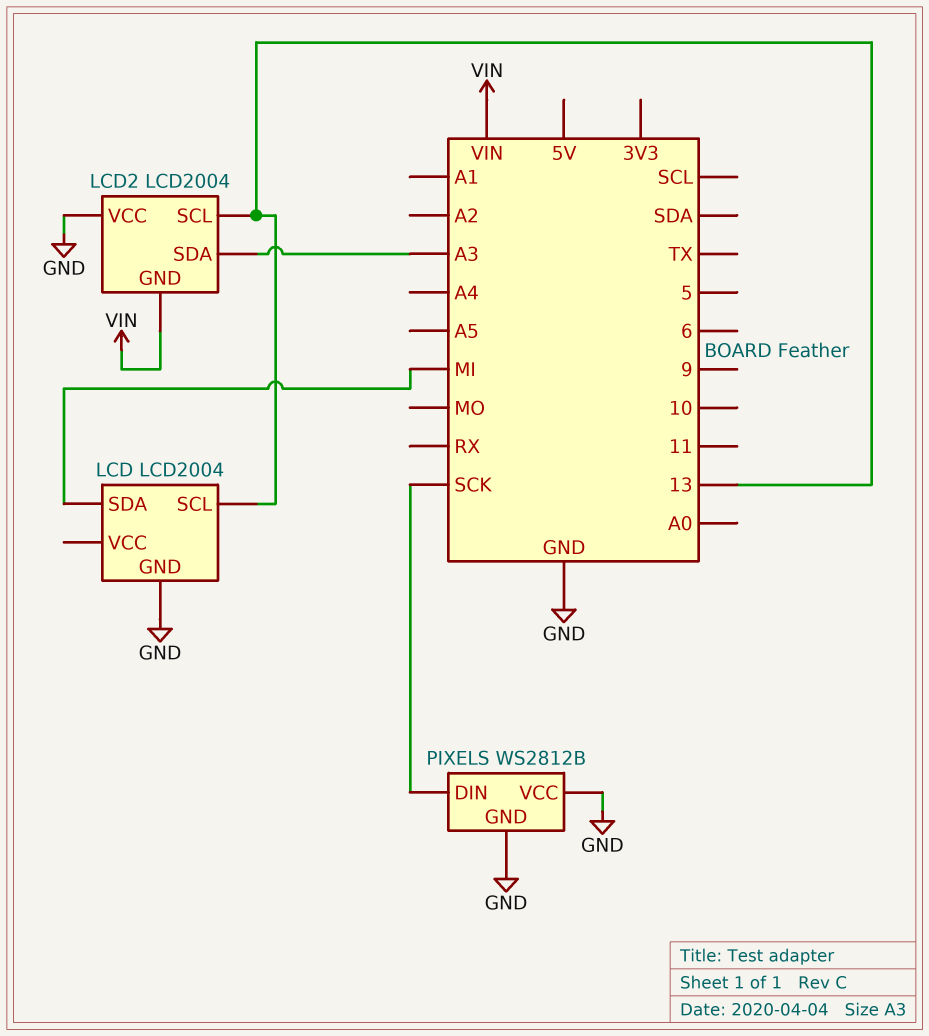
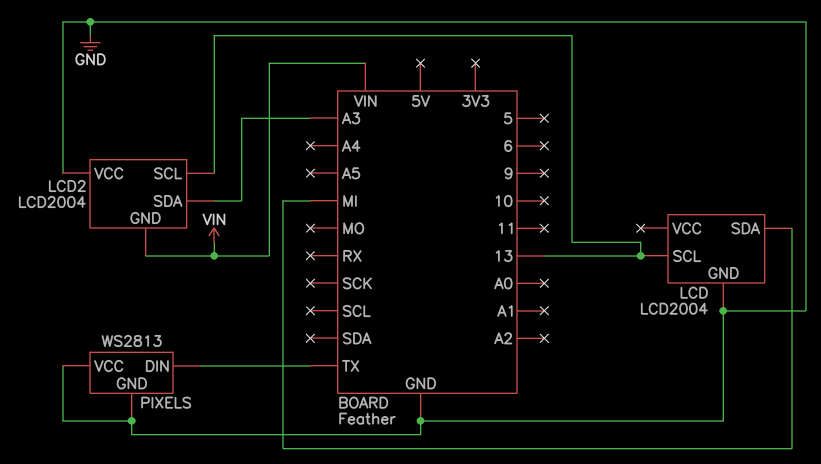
PIXELS: WS2812B -> WS2813
PIXELS pin DIN: SCK -> TX

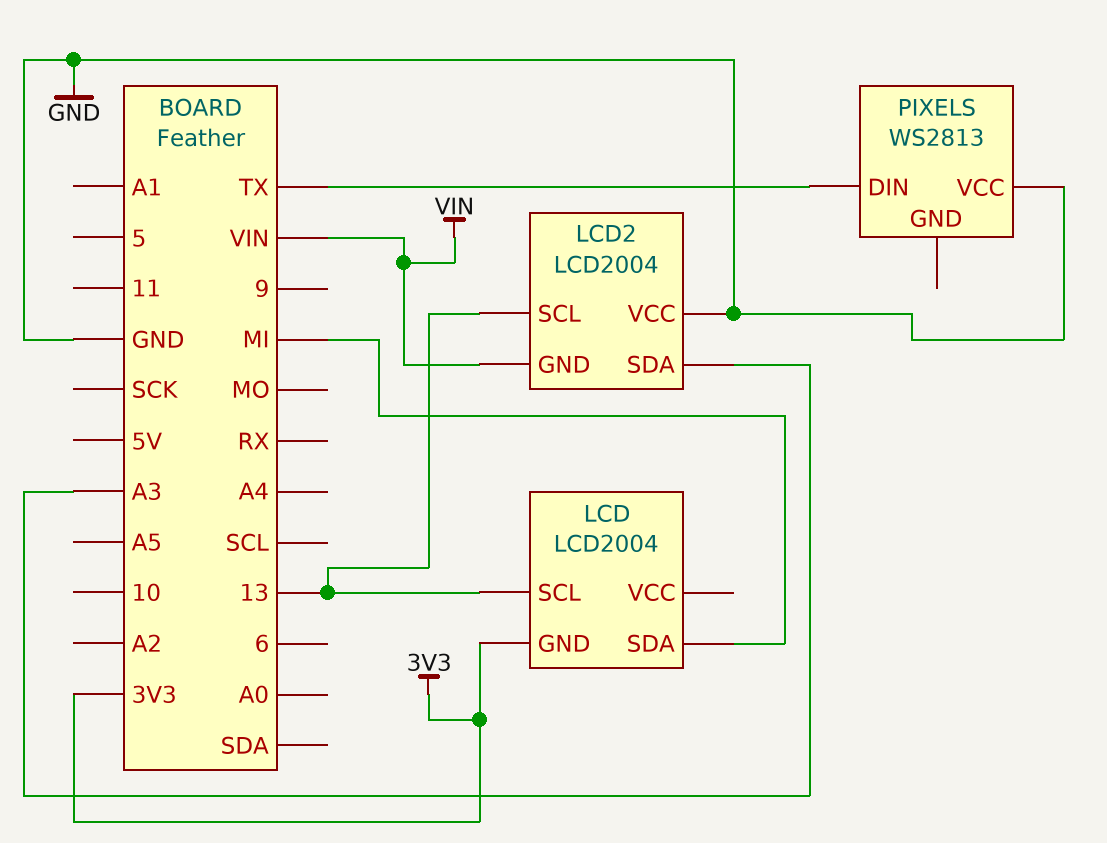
LCD pin GND: GND -> 3V3
PIXELS pin GND: GND -> none

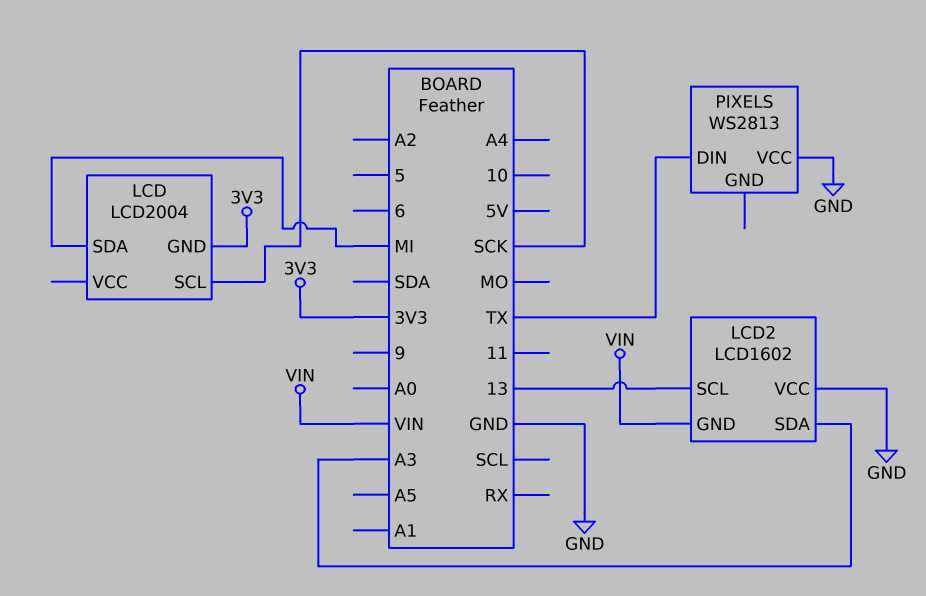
LCD pin SCL: 13 -> SCK
LCD2: LCD2004 -> LCD1602

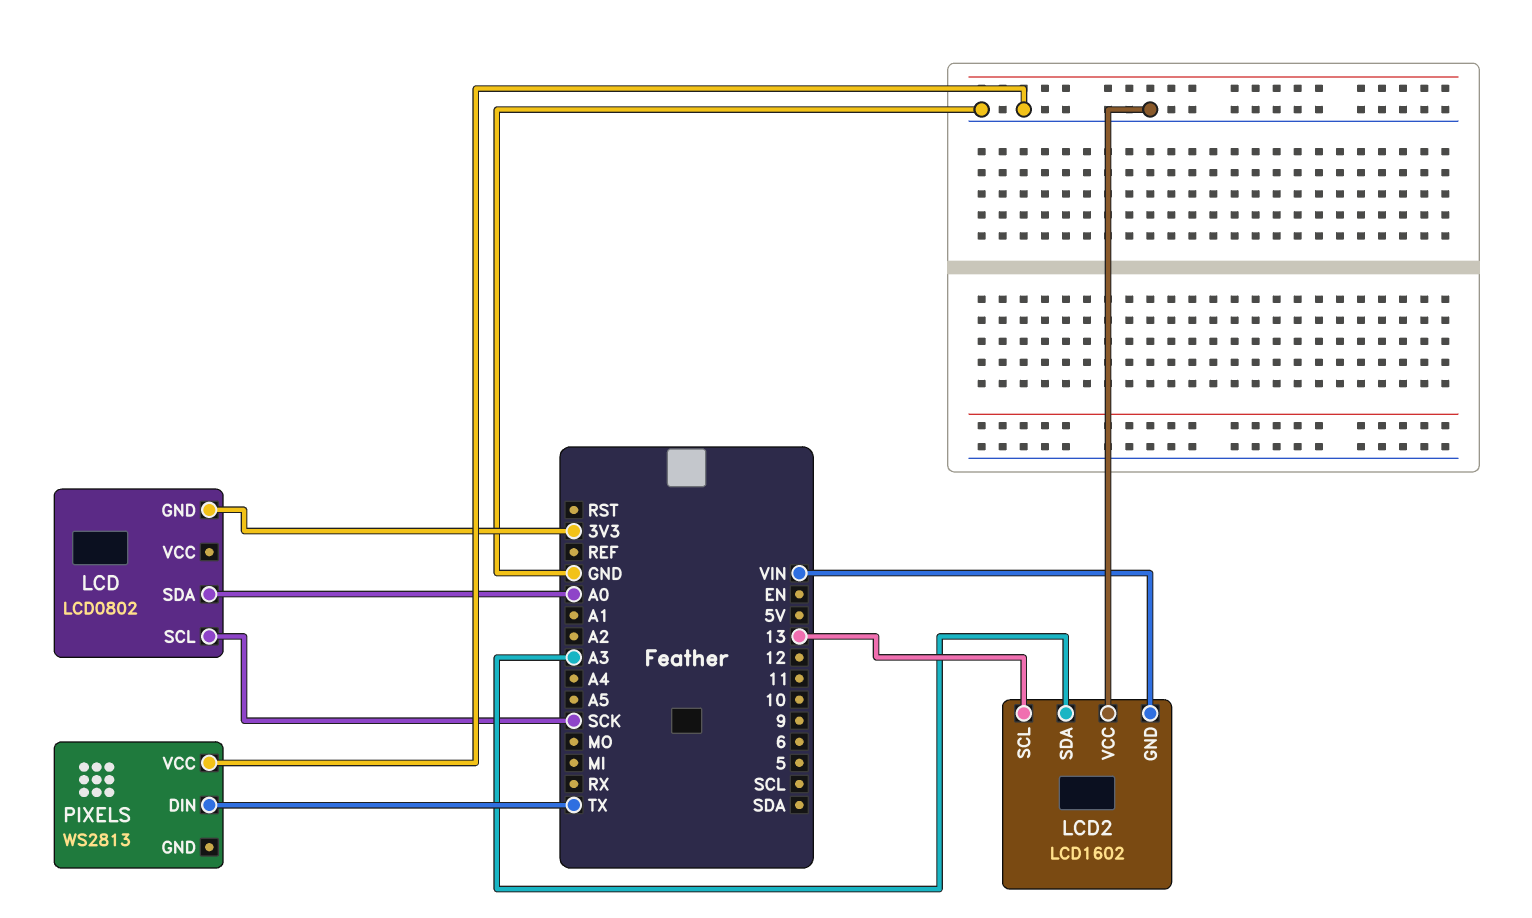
LCD: LCD2004 -> LCD0802
LCD pin SDA: MI -> A0

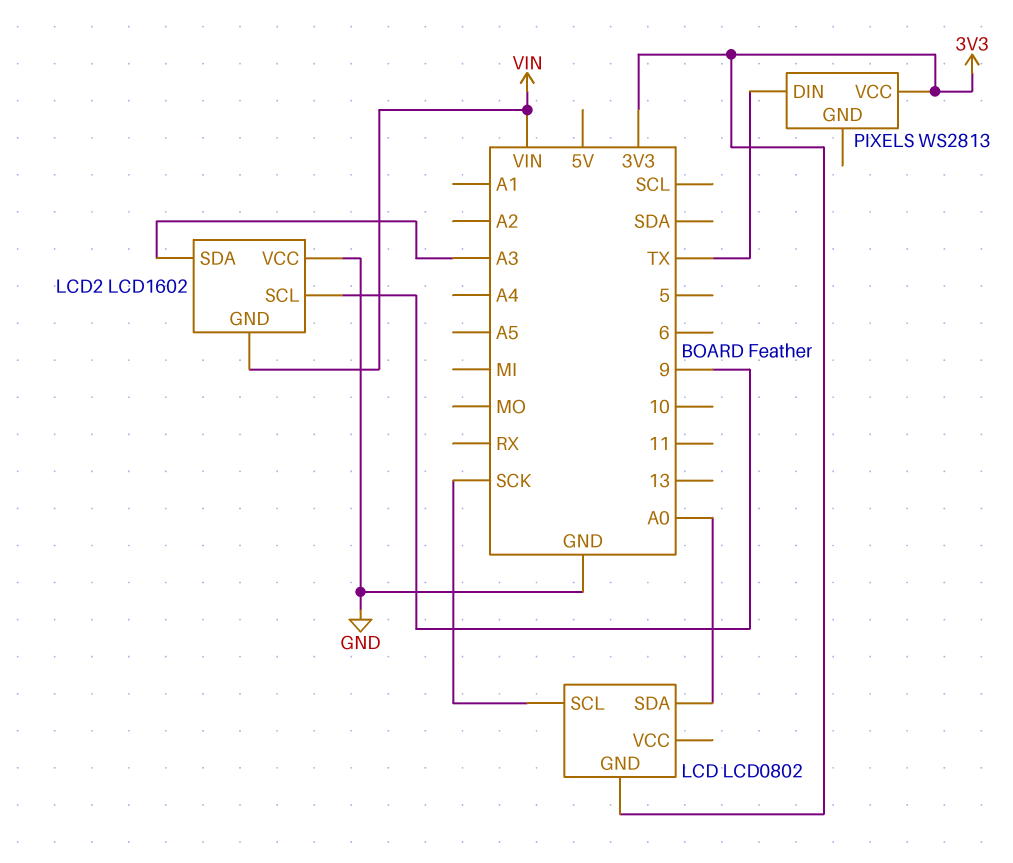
LCD2 pin SCL: 13 -> 9
PIXELS pin VCC: GND -> 3V3

